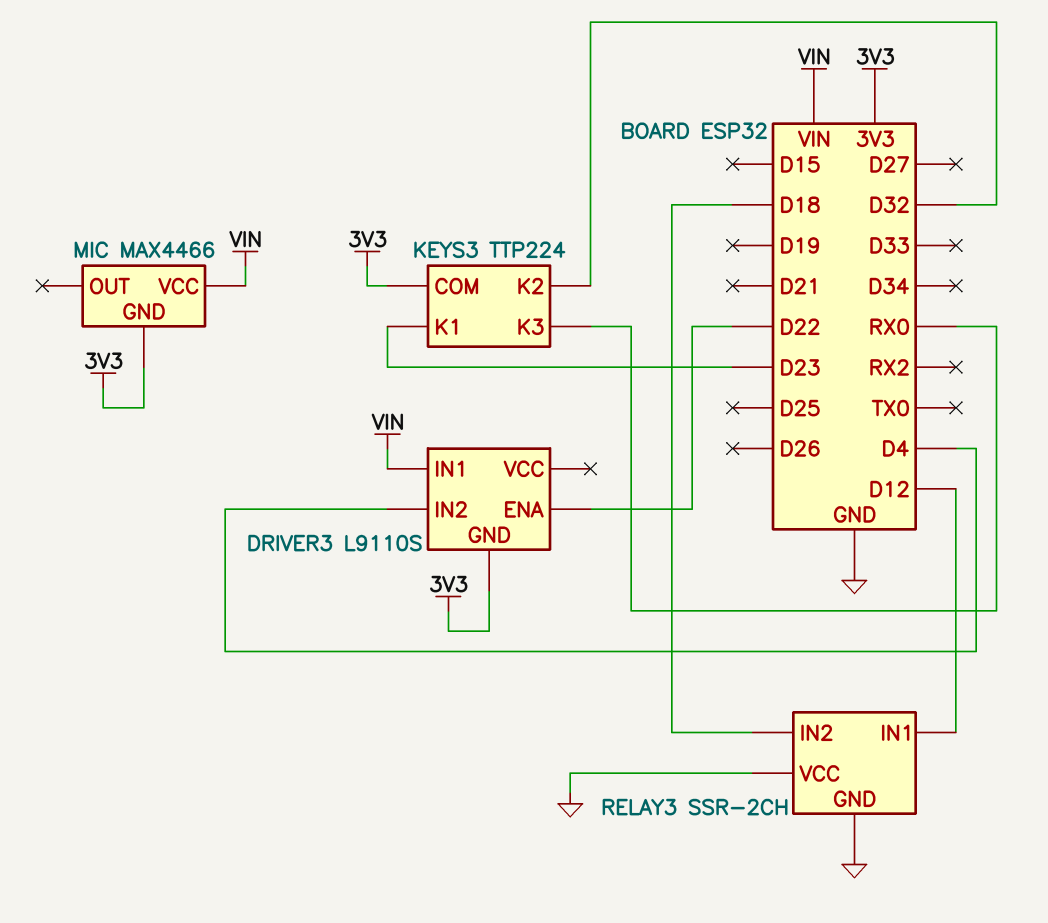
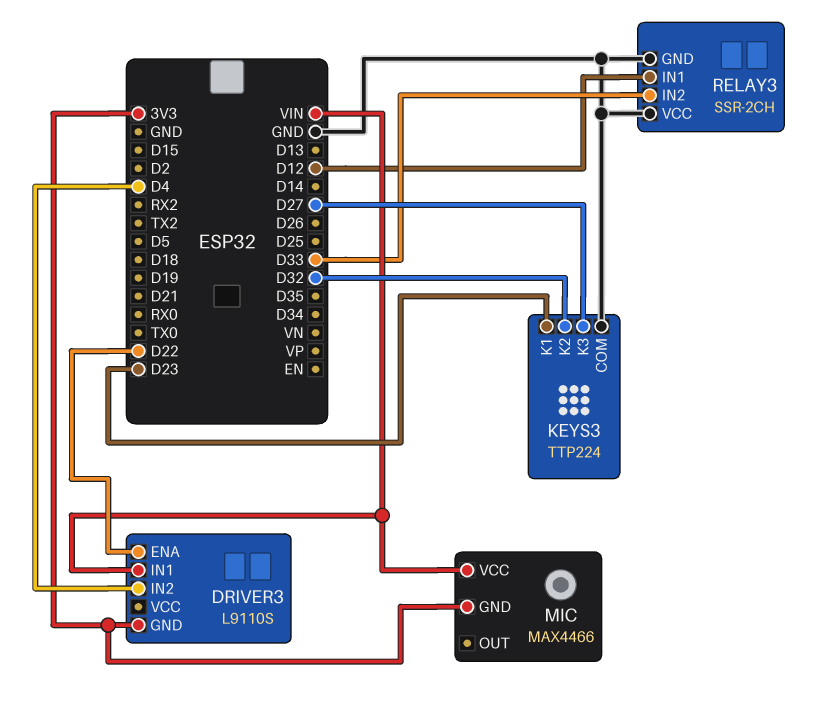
KEYS3 pin COM: 3V3 -> GND
KEYS3 pin K3: RX0 -> D27
RELAY3 pin IN2: D18 -> D33

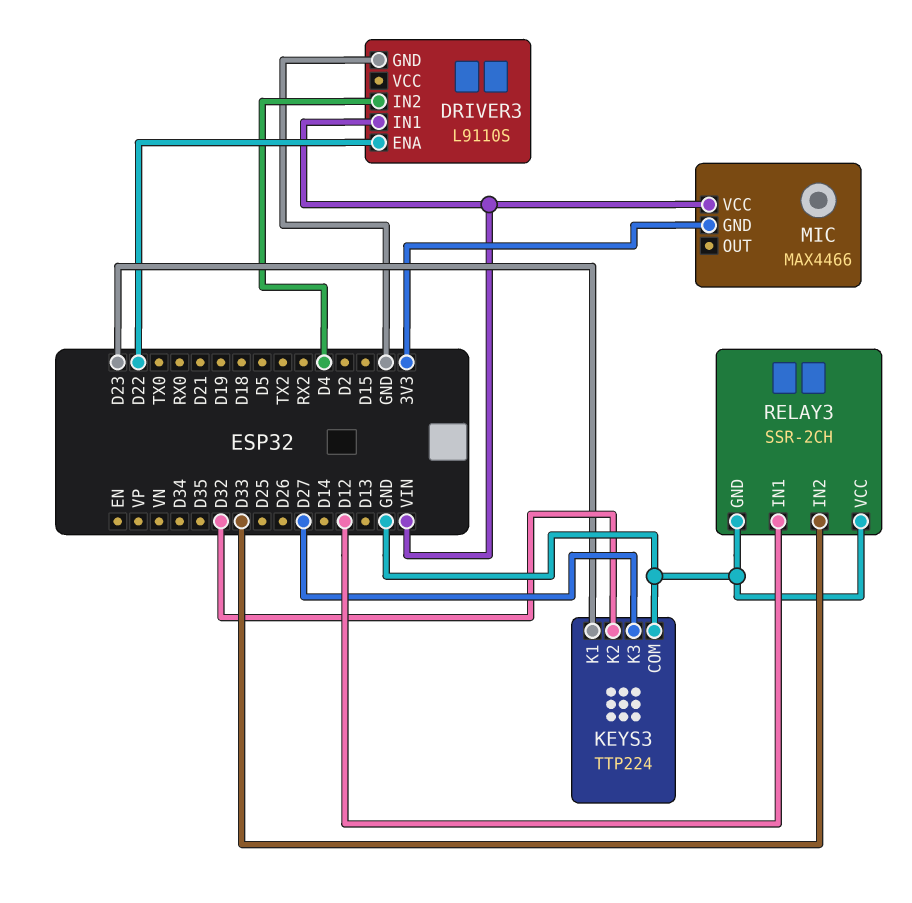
DRIVER3 pin GND: 3V3 -> GND

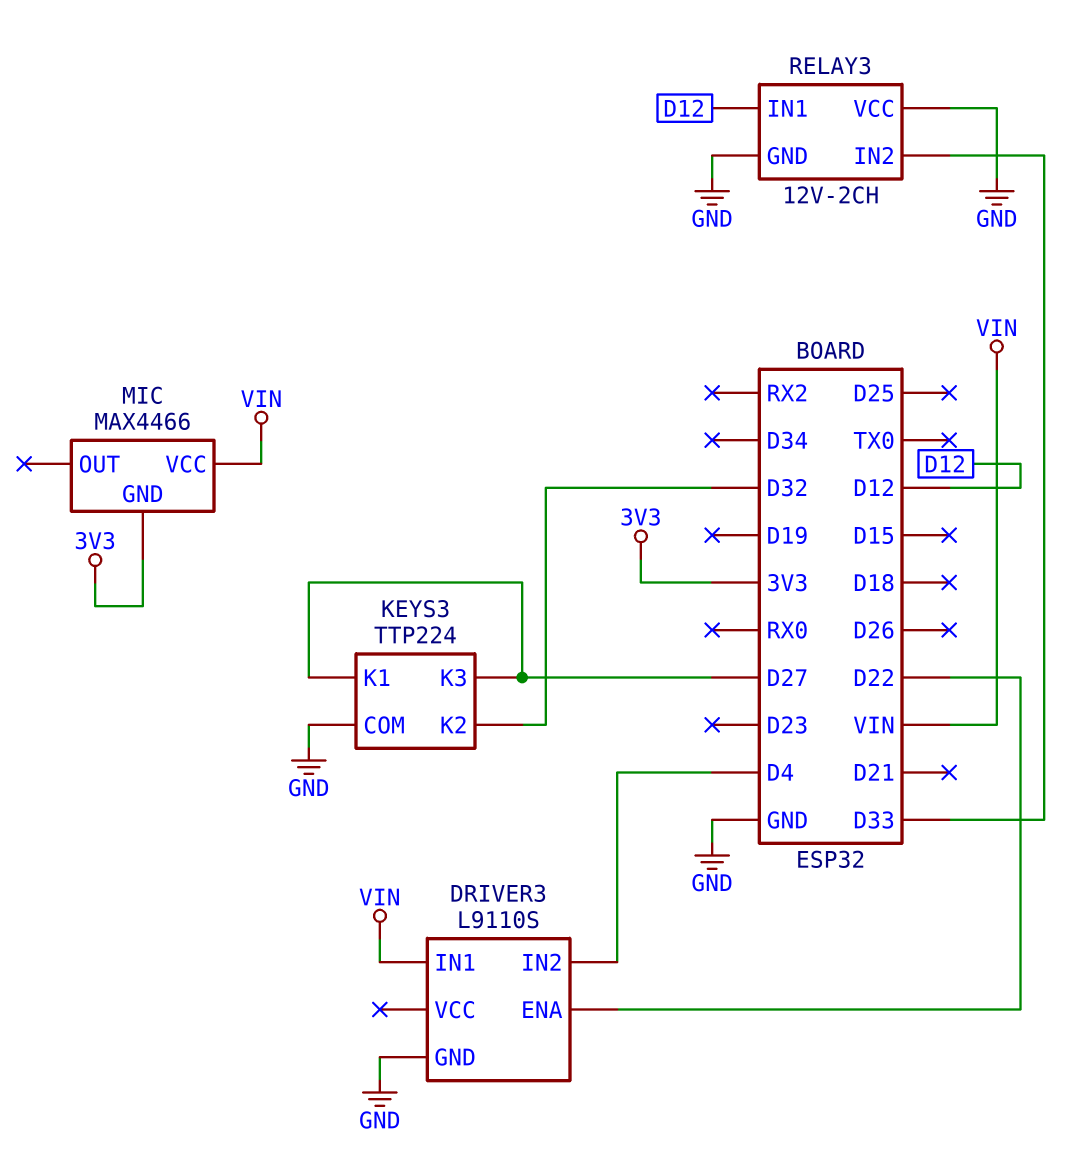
KEYS3 pin K1: D23 -> D27
RELAY3: SSR-2CH -> 12V-2CH

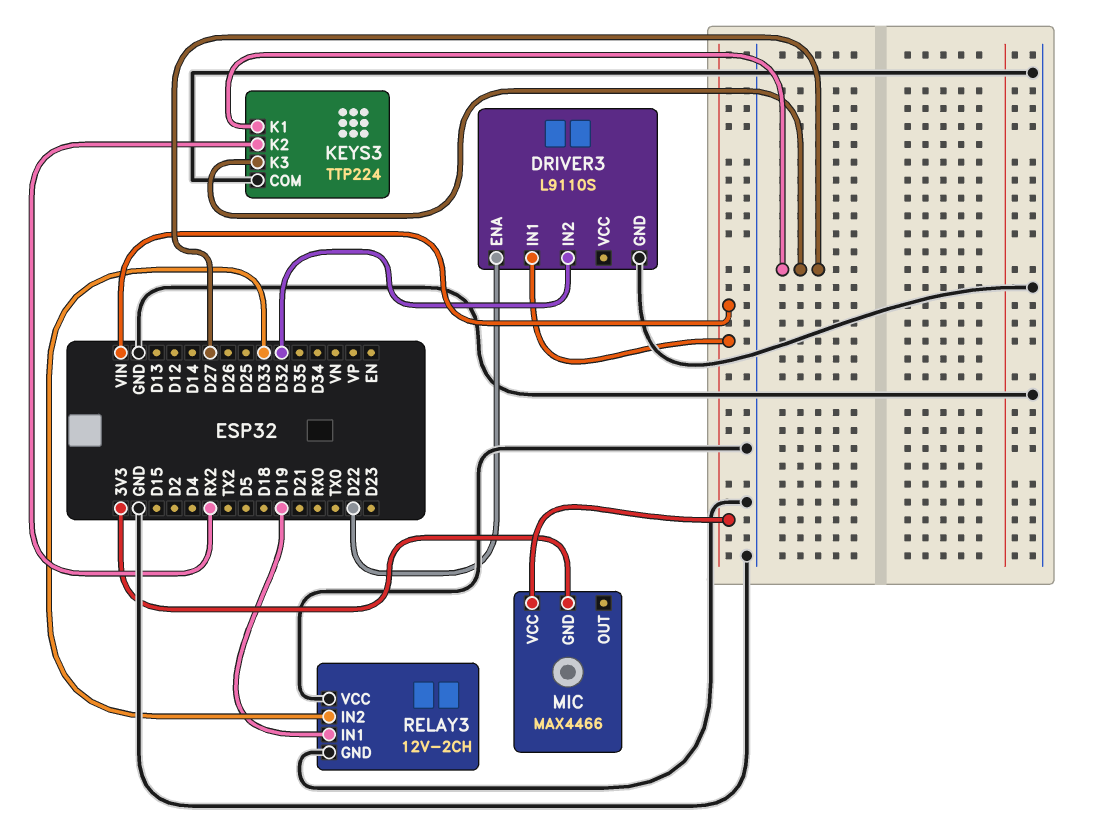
DRIVER3 pin IN2: D4 -> D32
KEYS3 pin K2: D32 -> RX2
RELAY3 pin IN1: D12 -> D19

